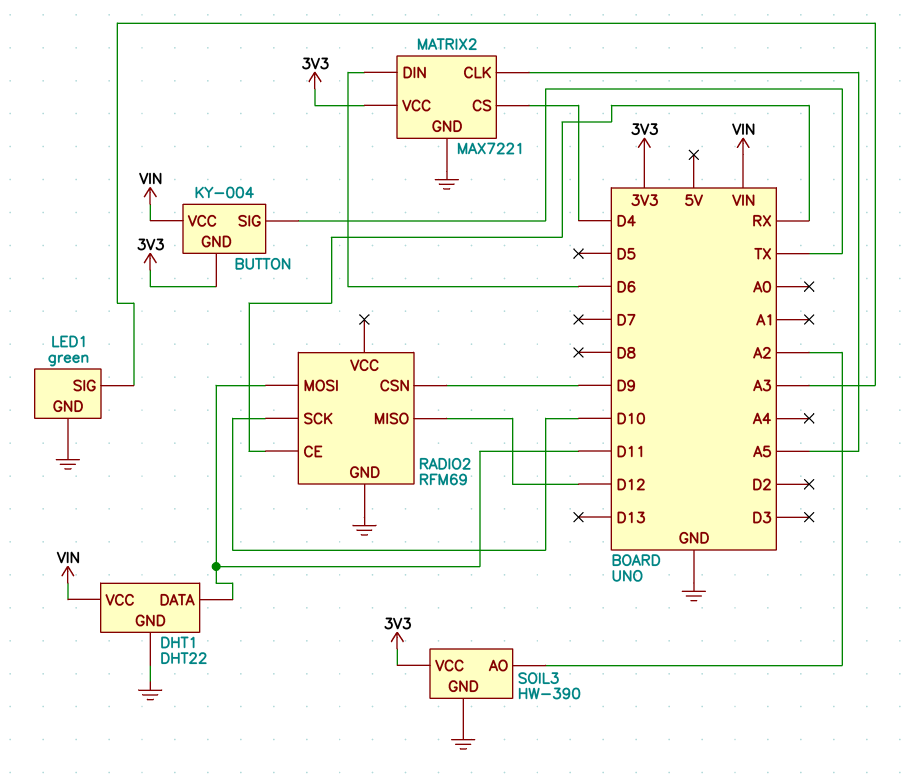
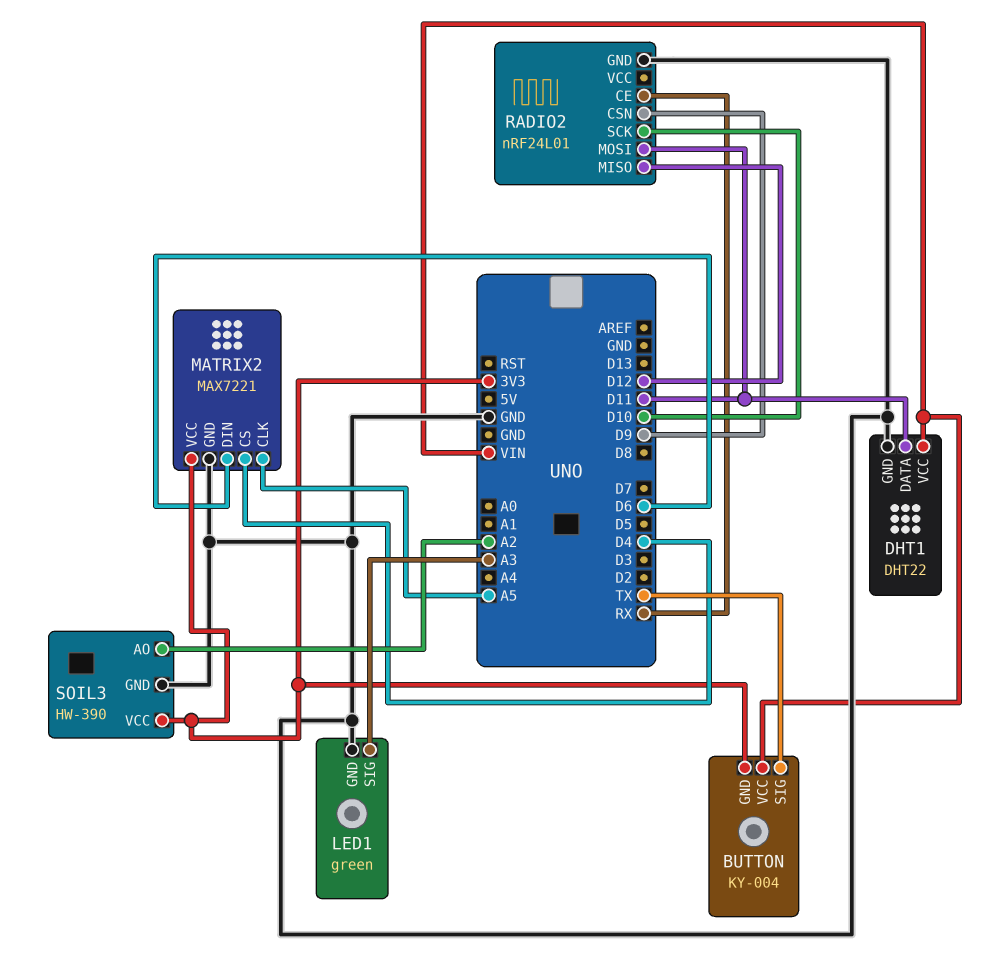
RADIO2: RFM69 -> nRF24L01

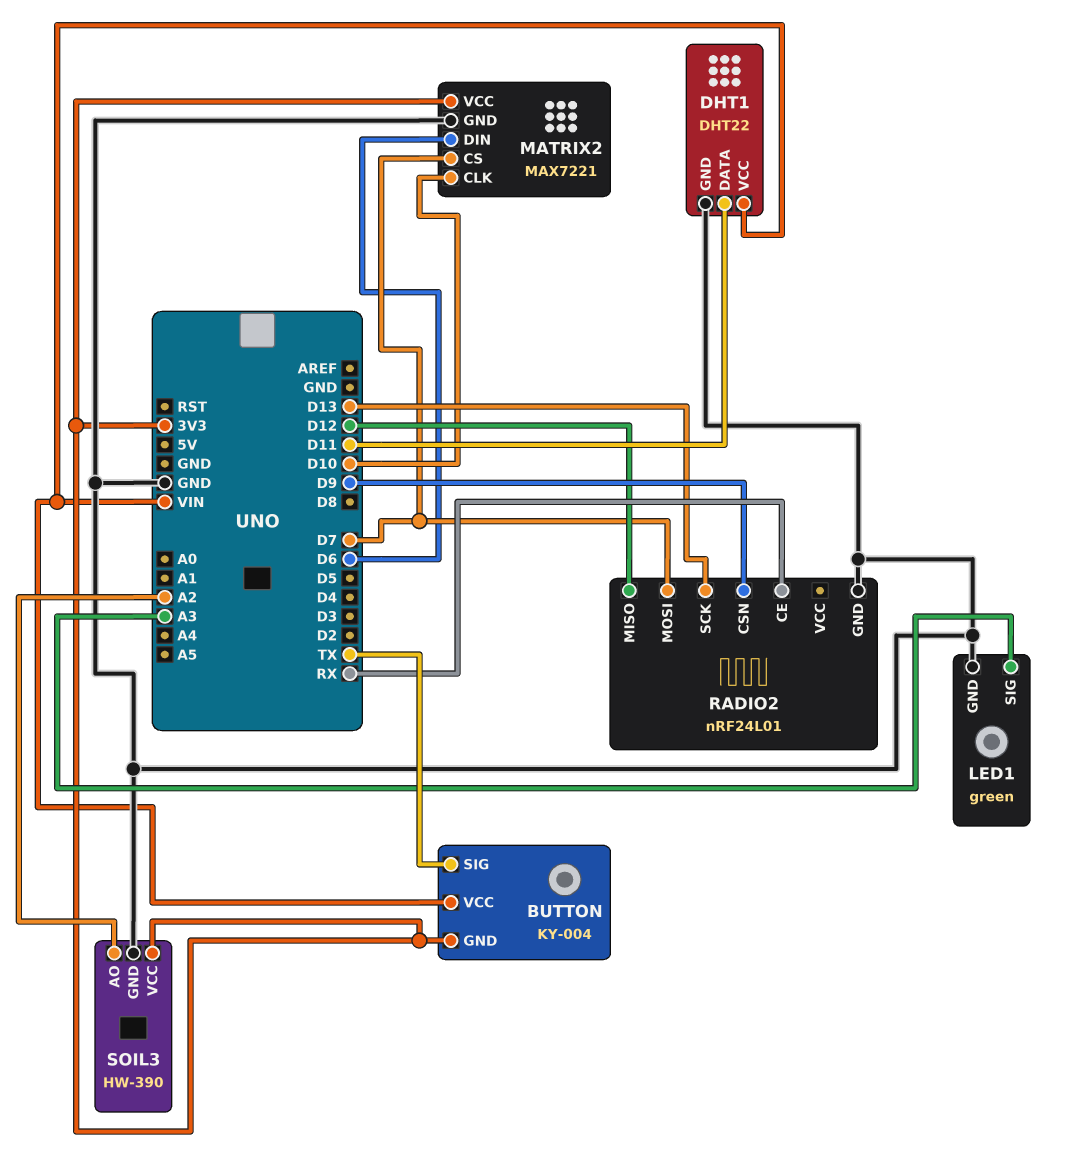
MATRIX2 pin CLK: A5 -> D10
MATRIX2 pin CS: D4 -> D7
RADIO2 pin MOSI: D11 -> D7
RADIO2 pin SCK: D10 -> D13

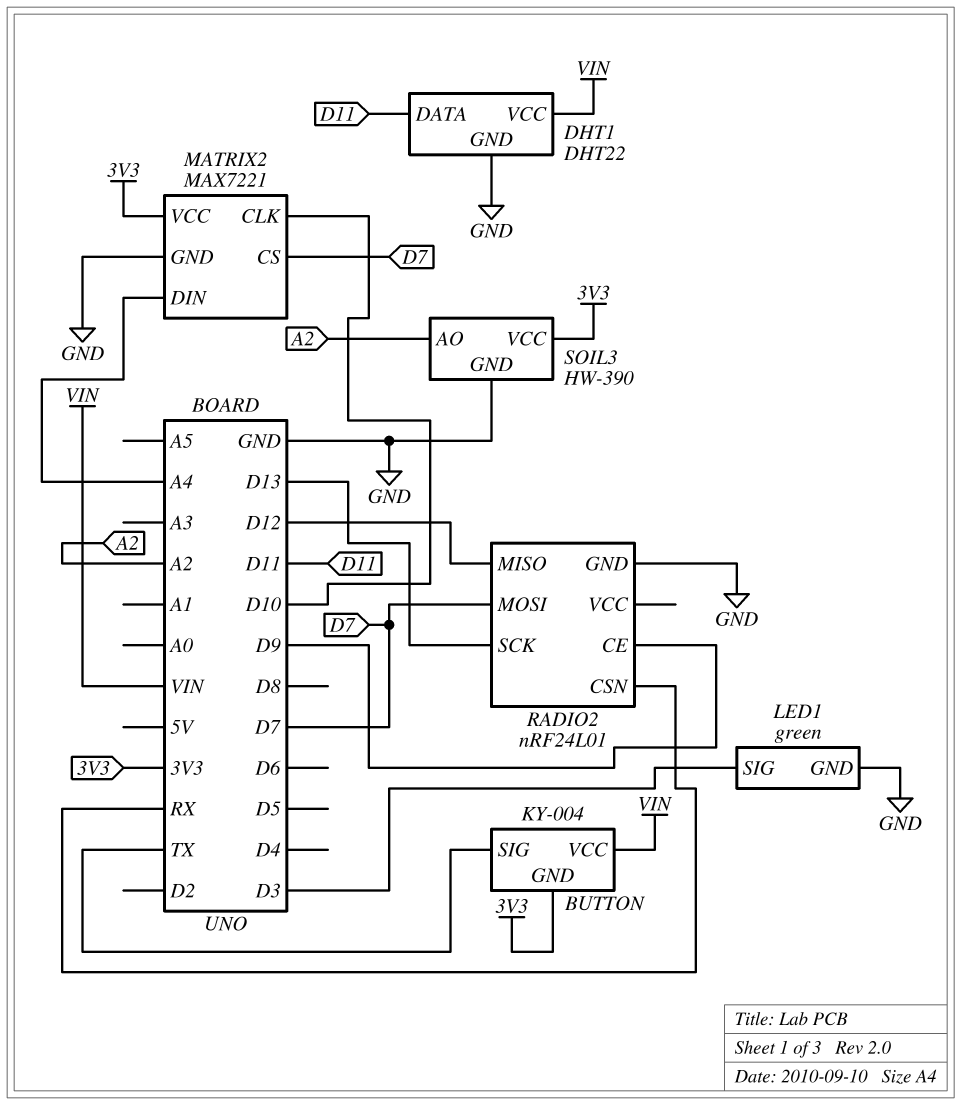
LED1 pin SIG: A3 -> D3
MATRIX2 pin DIN: D6 -> A4
RADIO2 pin CE: RX -> D9
RADIO2 pin CSN: D9 -> RX

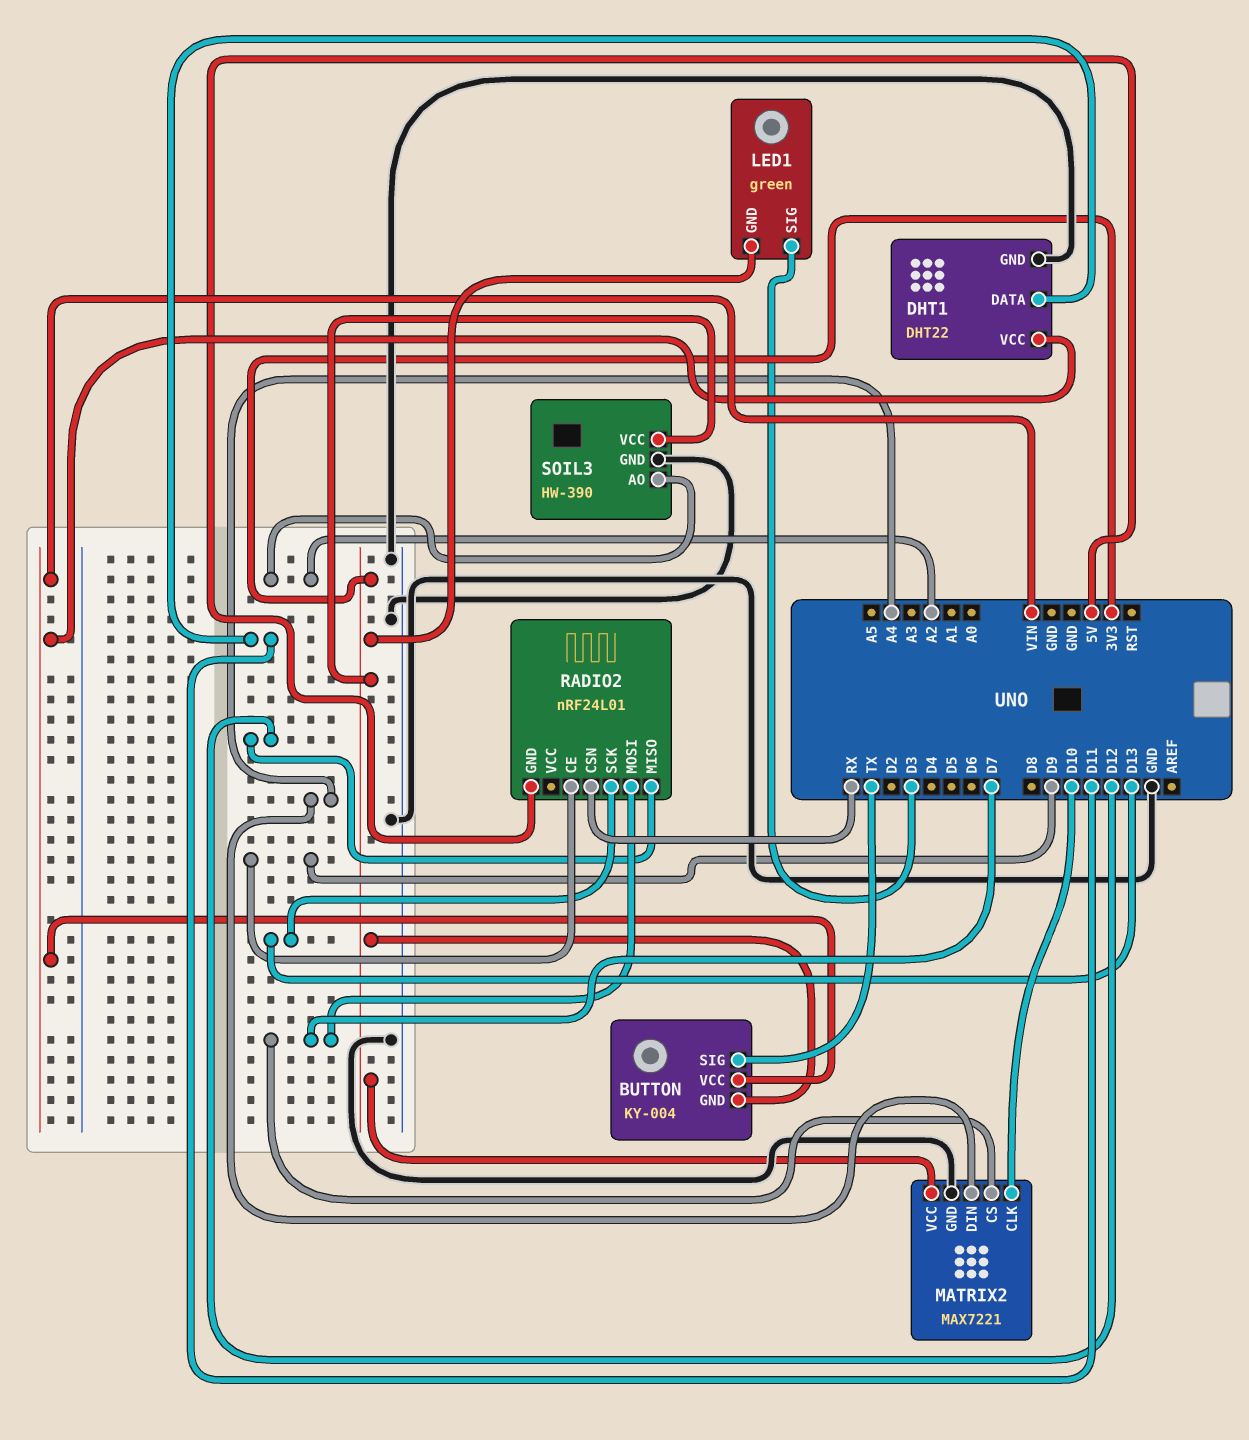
LED1 pin GND: GND -> 3V3
RADIO2 pin GND: GND -> 5V

